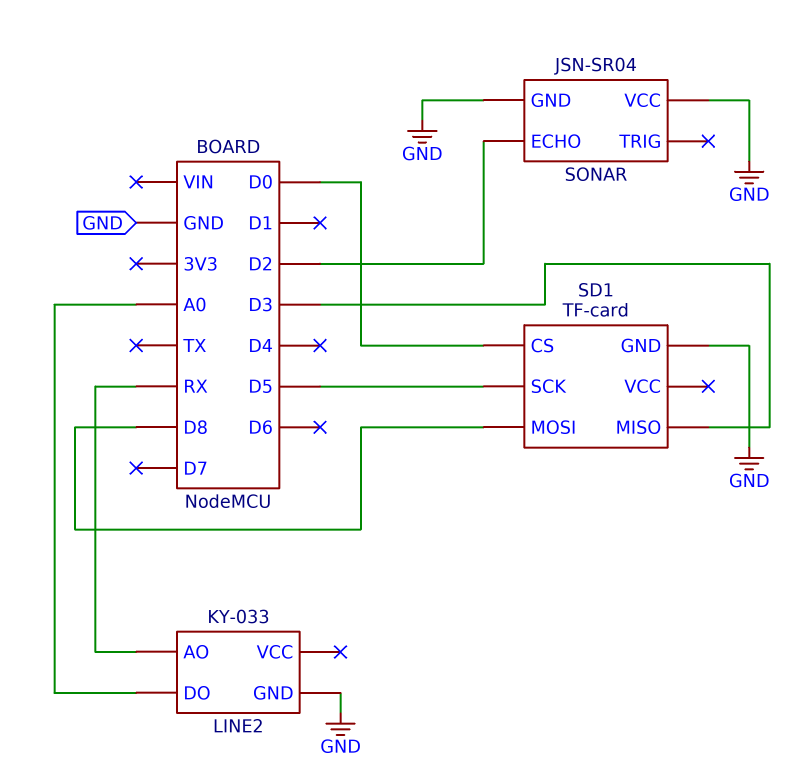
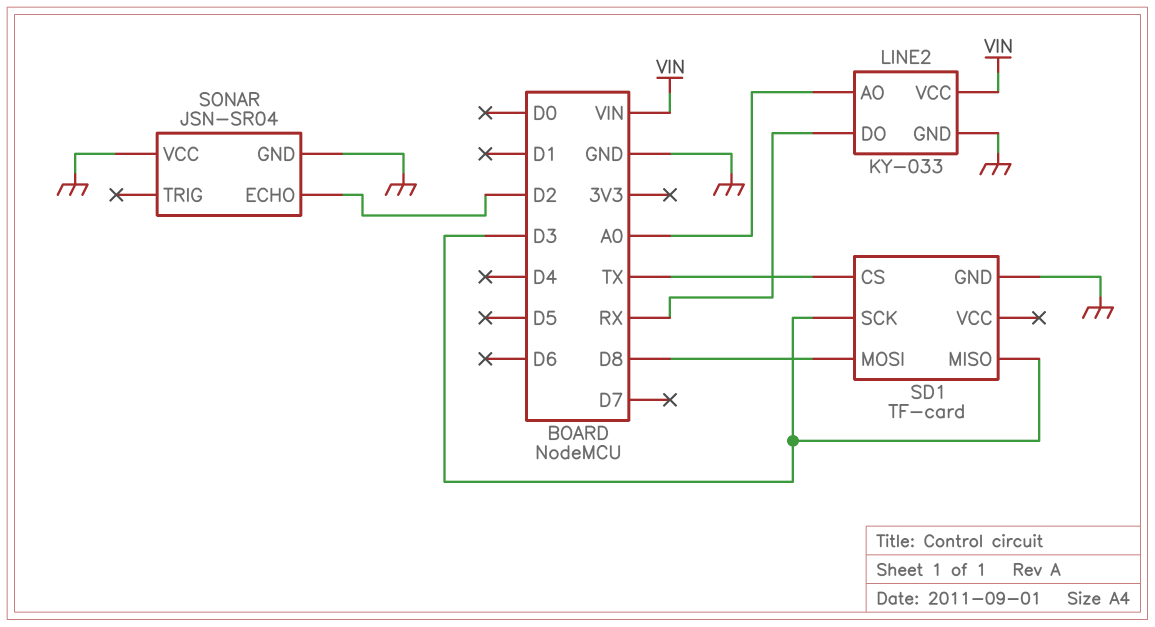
LINE2 pin AO: RX -> A0
LINE2 pin DO: A0 -> RX
LINE2 pin VCC: none -> VIN
SD1 pin CS: D0 -> TX
SD1 pin SCK: D5 -> D3

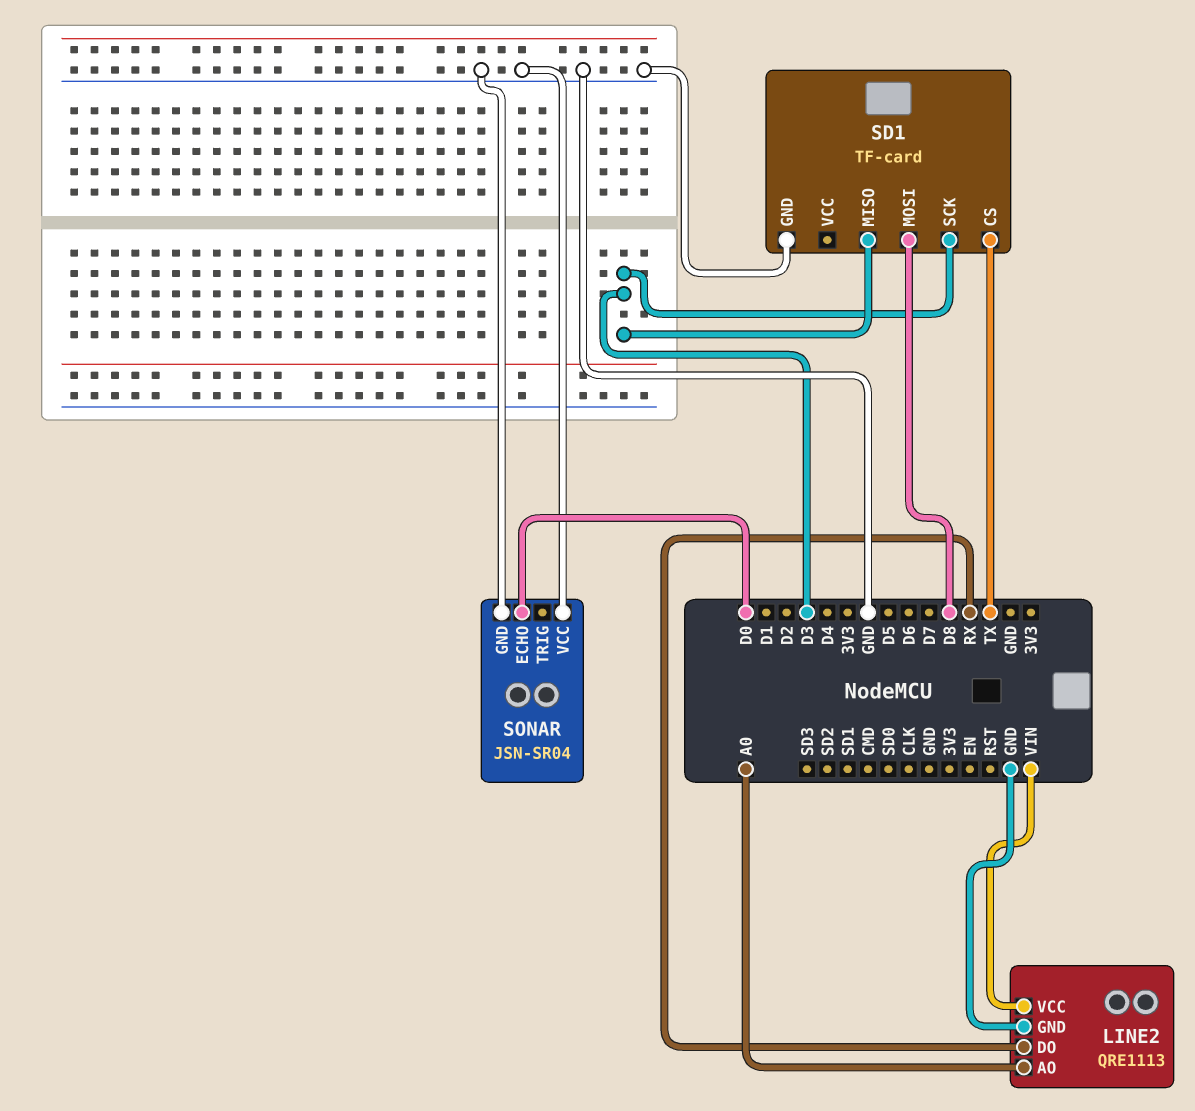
LINE2: KY-033 -> QRE1113
SONAR pin ECHO: D2 -> D0

